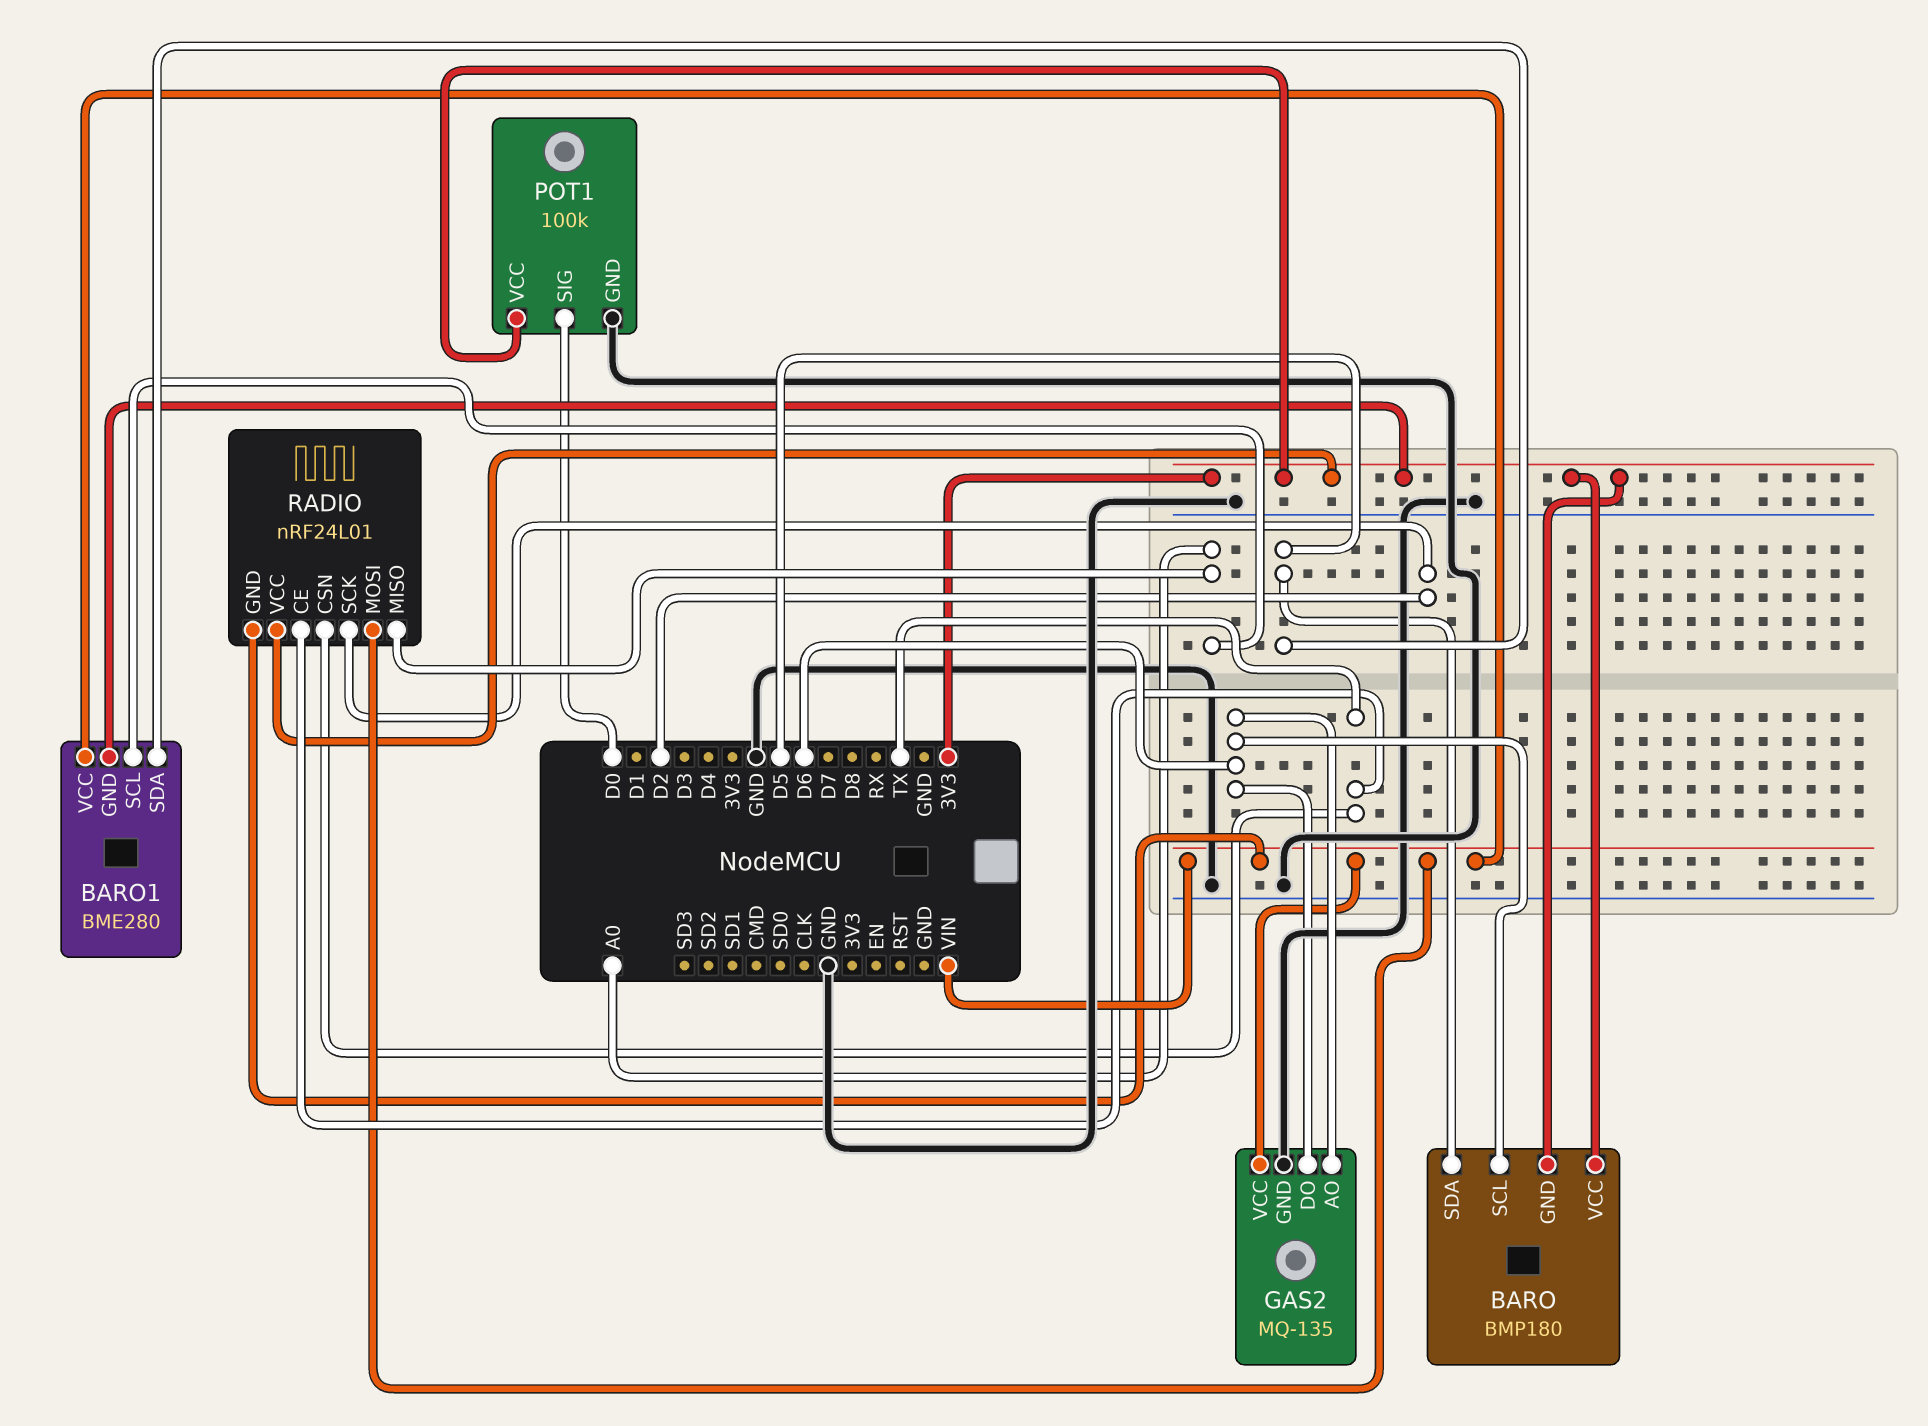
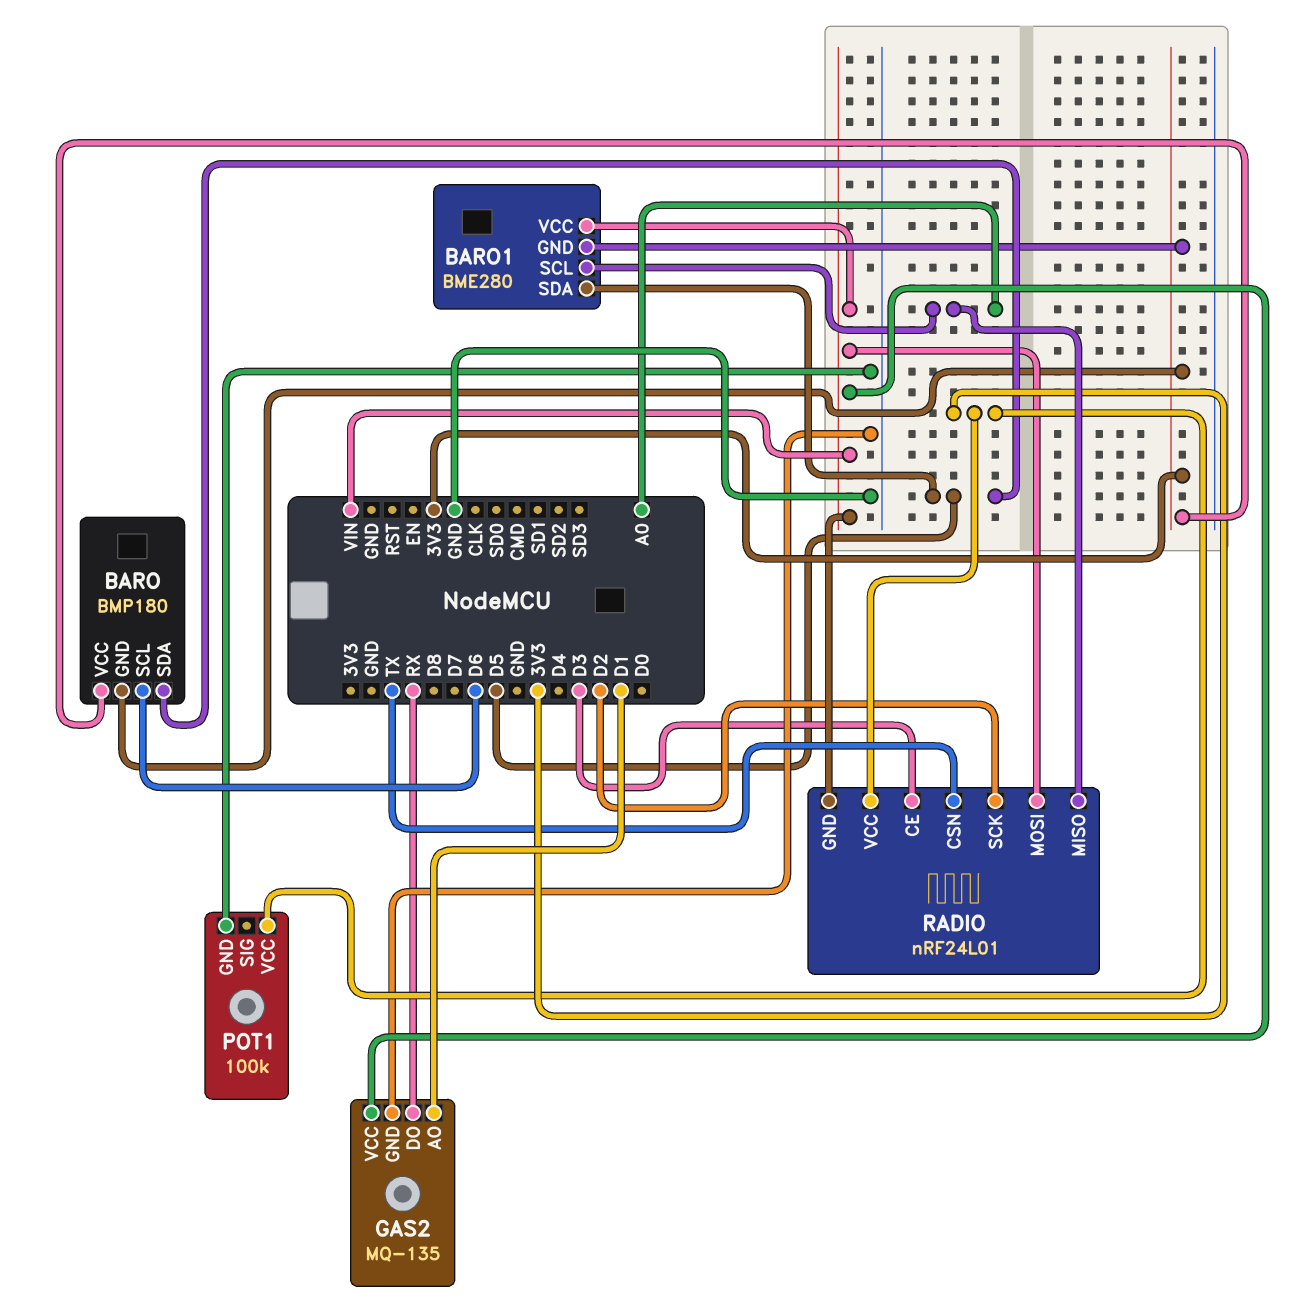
GAS2 pin AO: D6 -> D1
GAS2 pin DO: D6 -> RX
POT1 pin SIG: D0 -> none
RADIO pin CE: TX -> D3

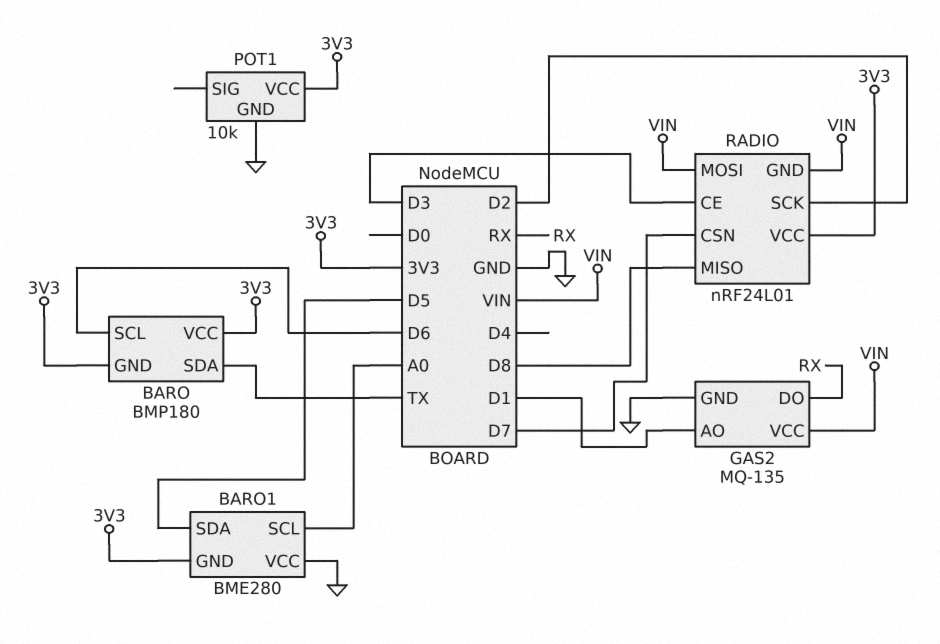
BARO pin SDA: D5 -> TX
BARO1 pin VCC: VIN -> GND
POT1: 100k -> 10k
RADIO pin CSN: TX -> D7
RADIO pin MISO: A0 -> D8

